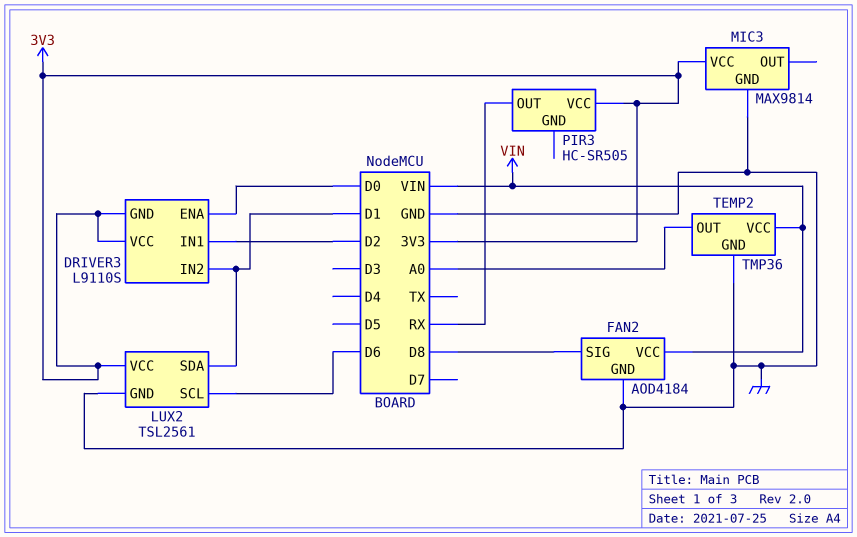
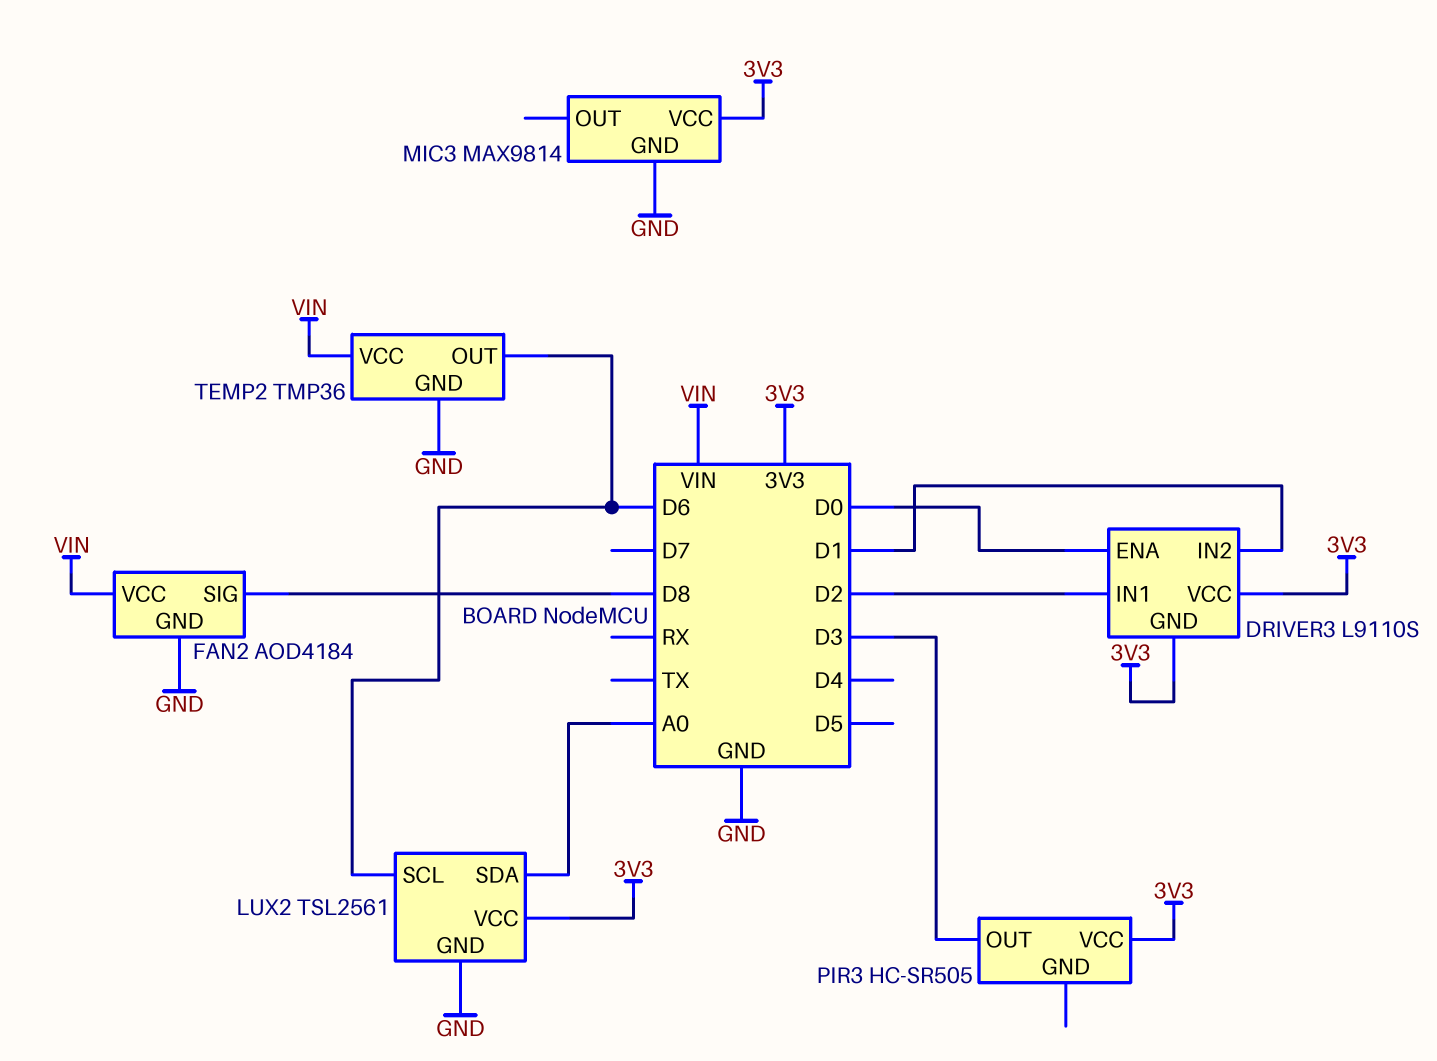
LUX2 pin SDA: D1 -> A0
PIR3 pin OUT: RX -> D3
TEMP2 pin OUT: A0 -> D6

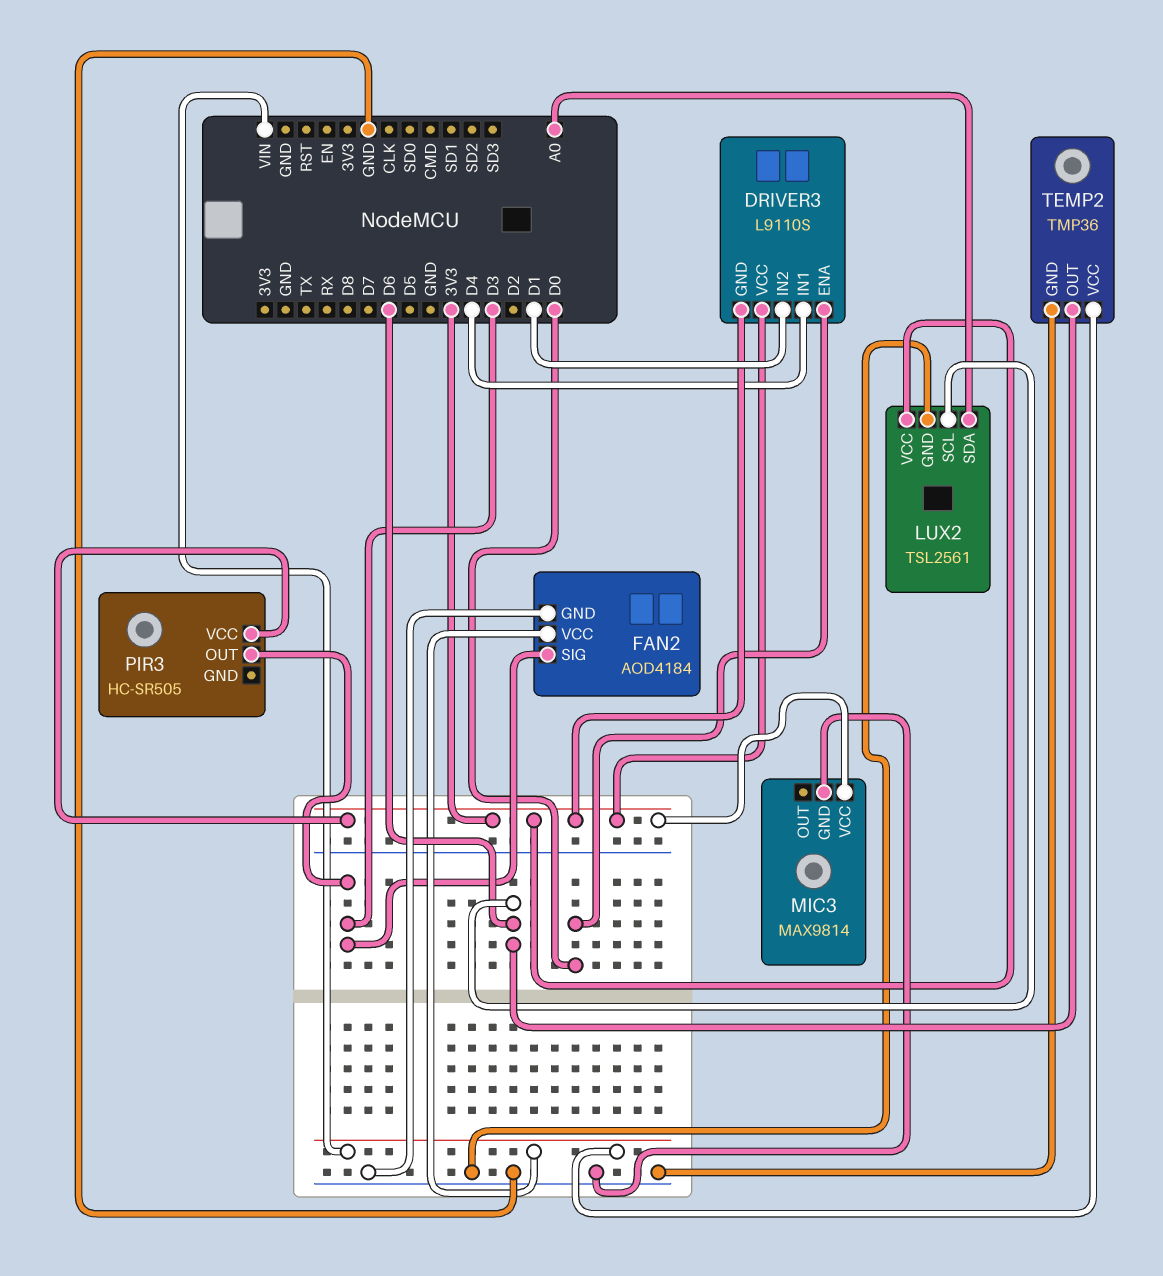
DRIVER3 pin IN1: D2 -> D4
FAN2 pin SIG: D8 -> D3

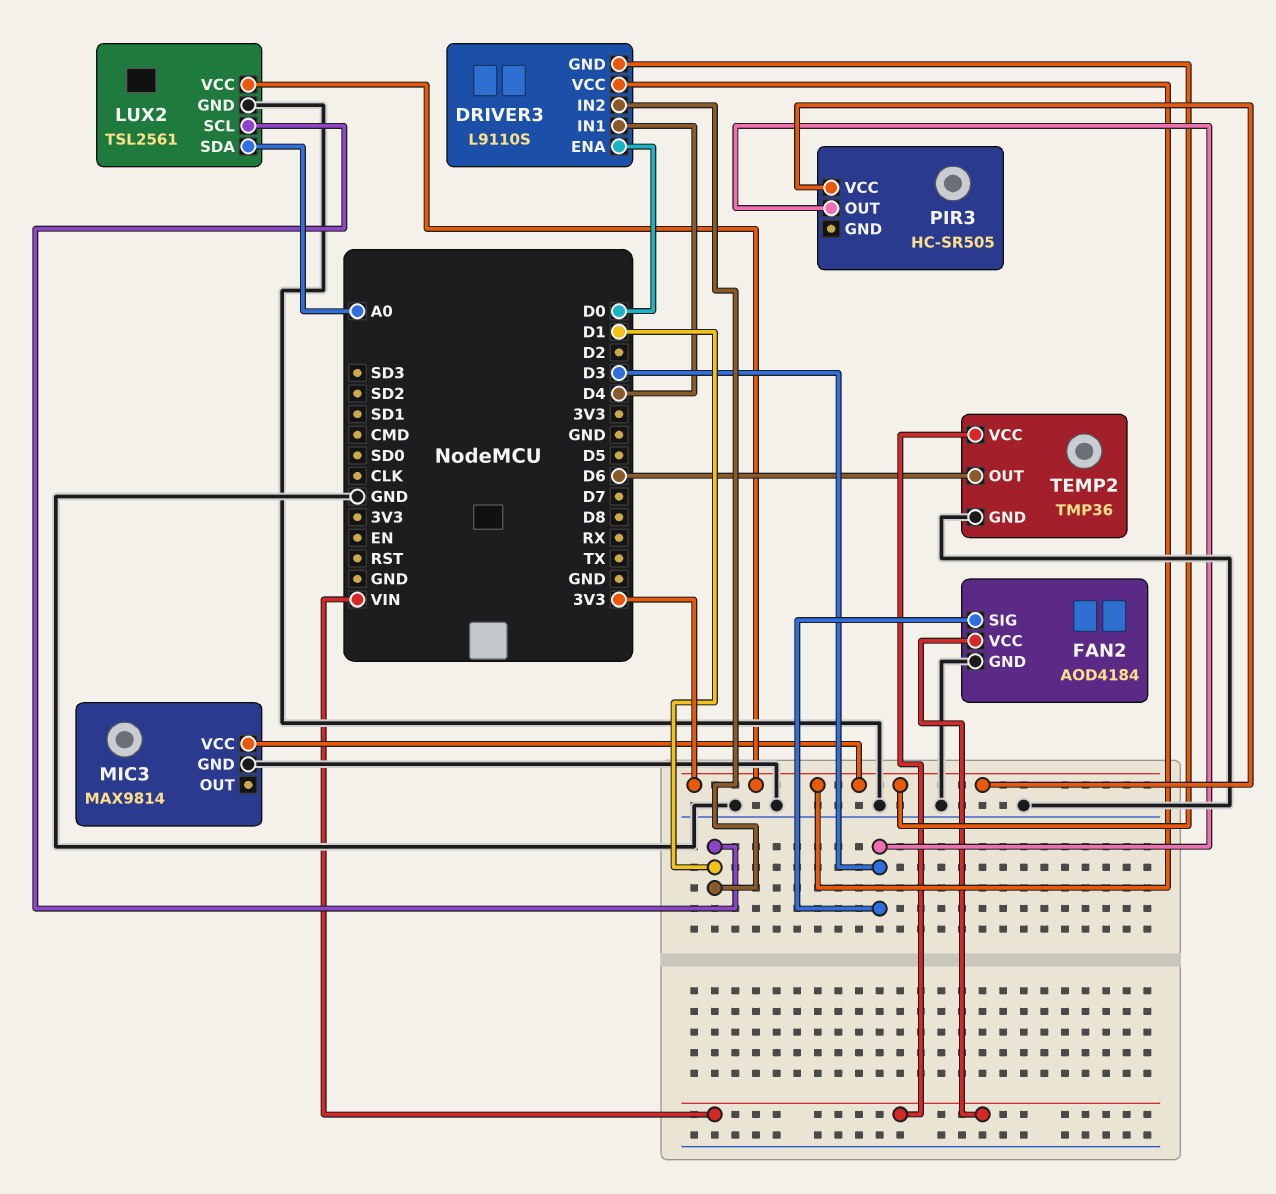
LUX2 pin SCL: D6 -> D1

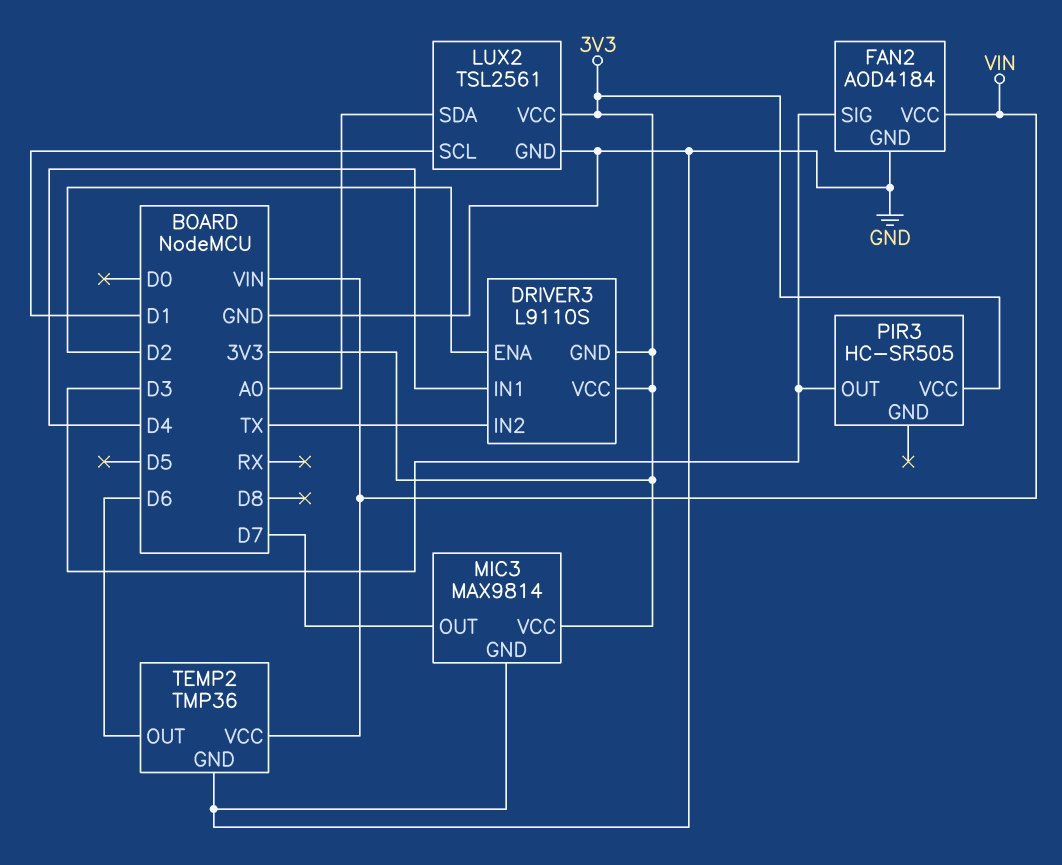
DRIVER3 pin ENA: D0 -> D2
DRIVER3 pin IN2: D1 -> TX
MIC3 pin OUT: none -> D7

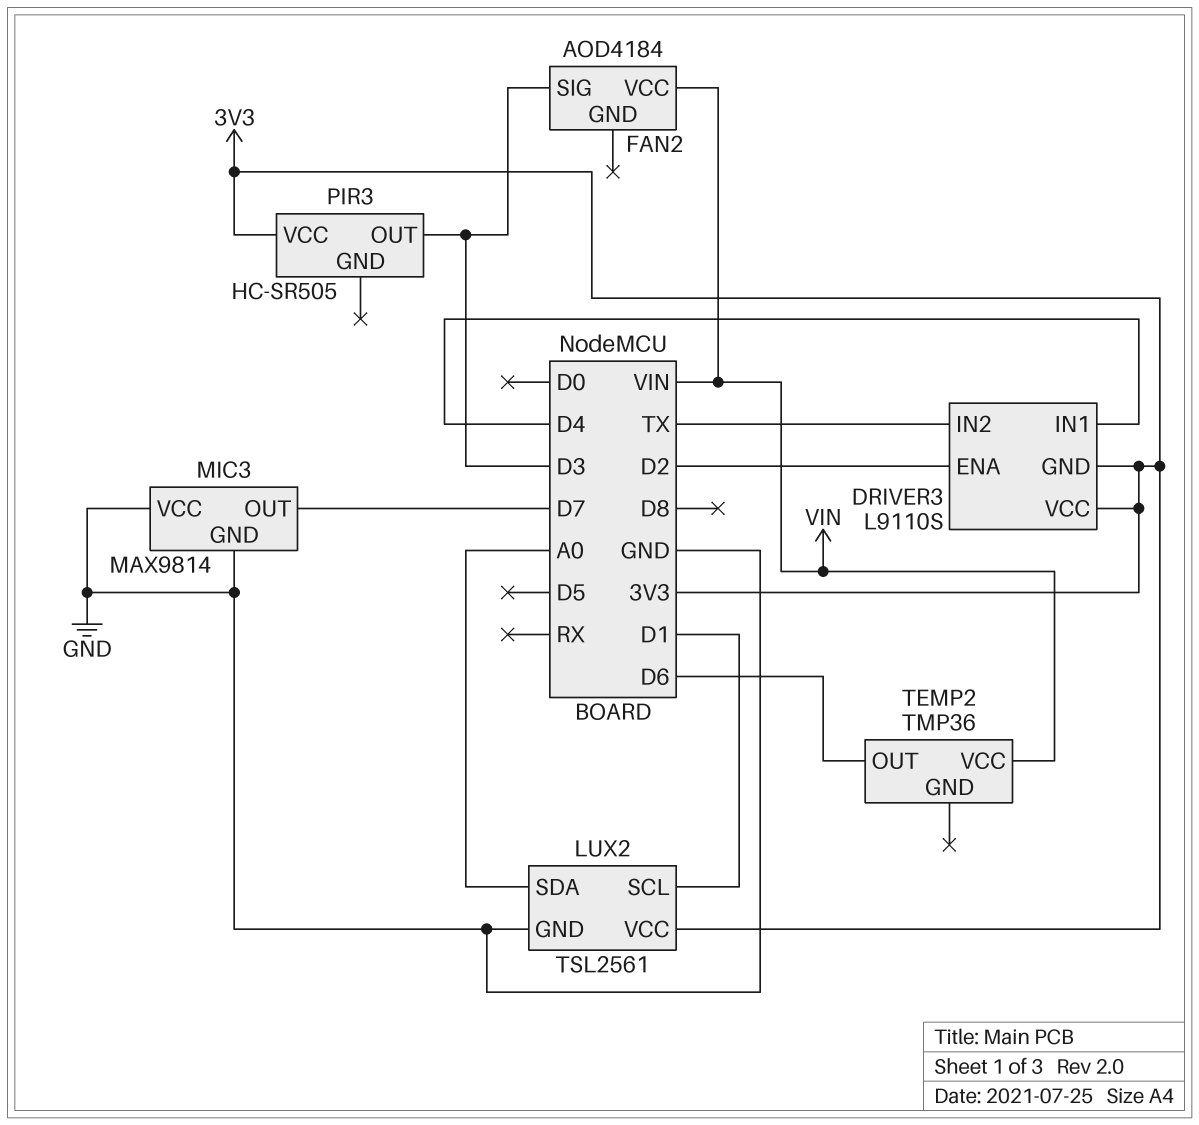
FAN2 pin GND: GND -> none
MIC3 pin VCC: 3V3 -> GND
TEMP2 pin GND: GND -> none

